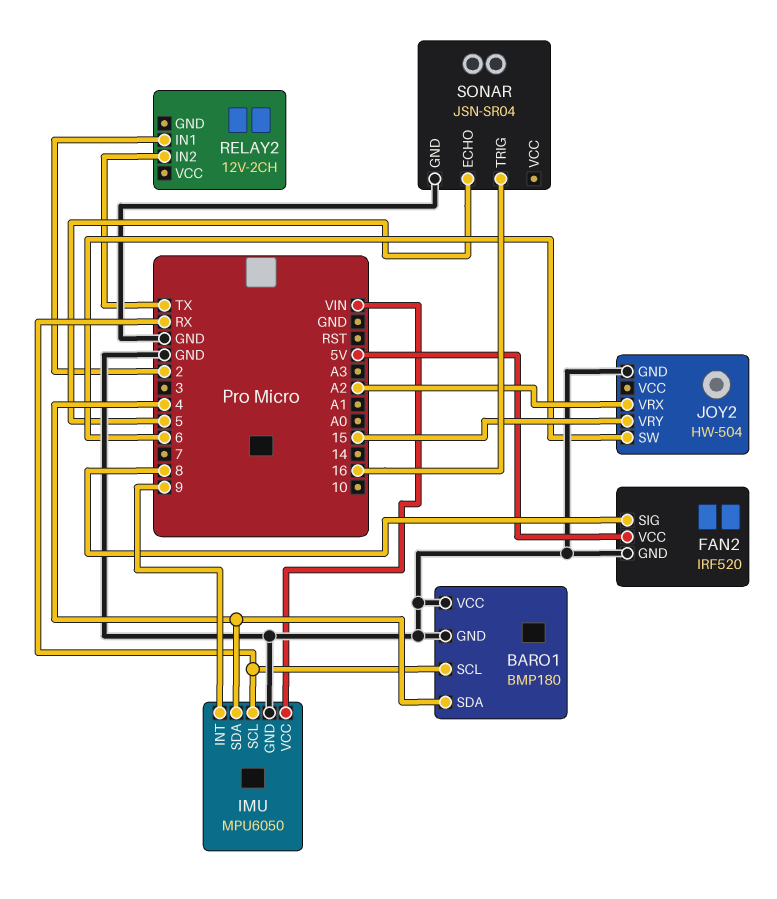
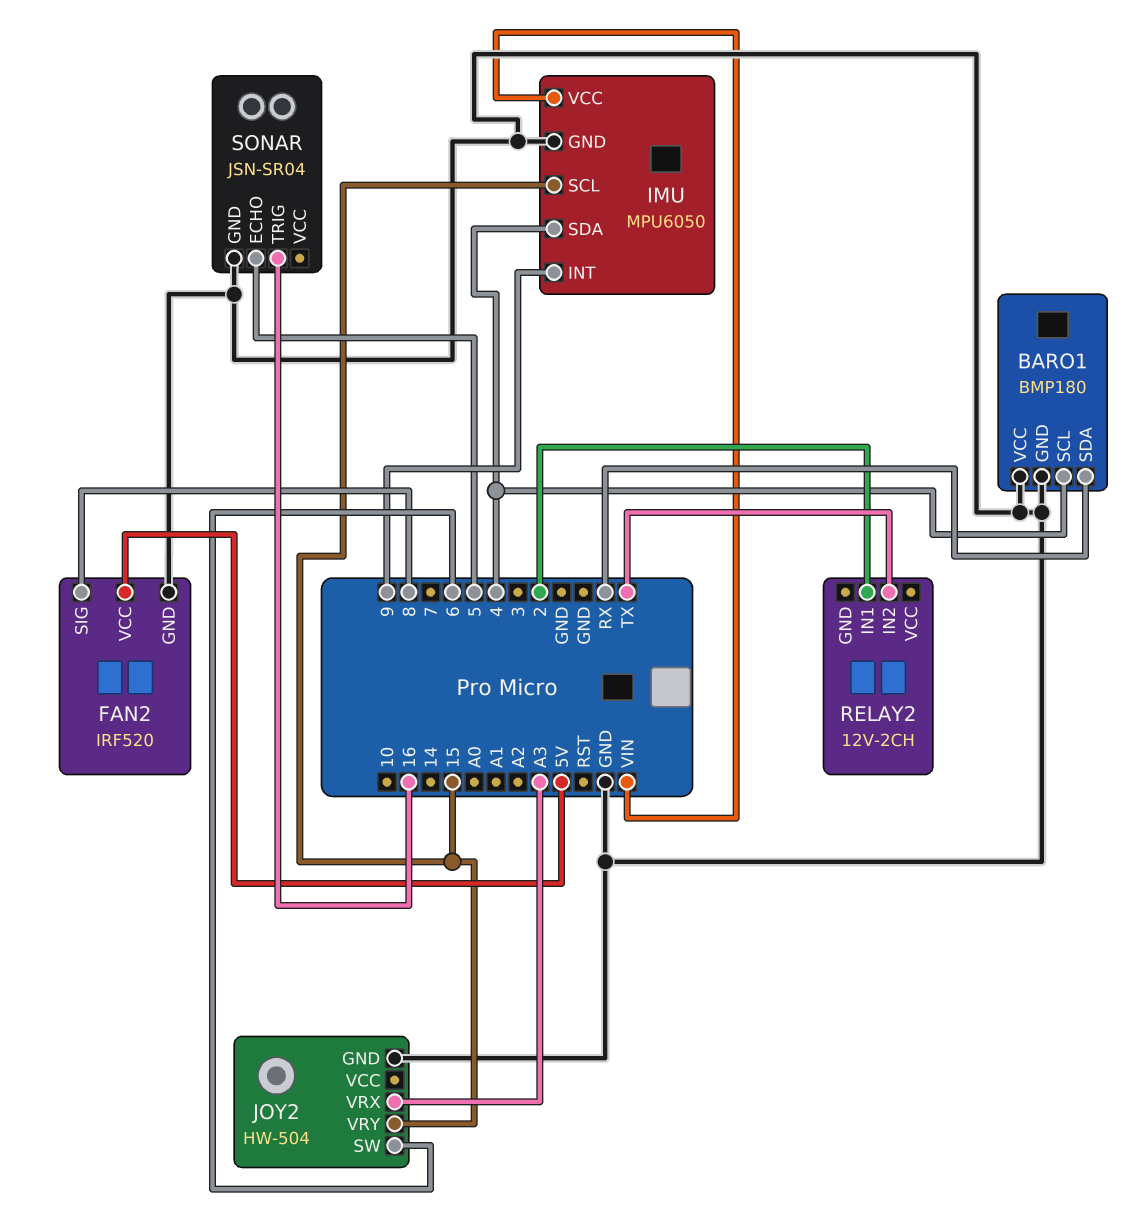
BARO1 pin SCL: RX -> 4
BARO1 pin SDA: 4 -> RX
IMU pin SCL: RX -> 15
JOY2 pin VRX: A2 -> A3

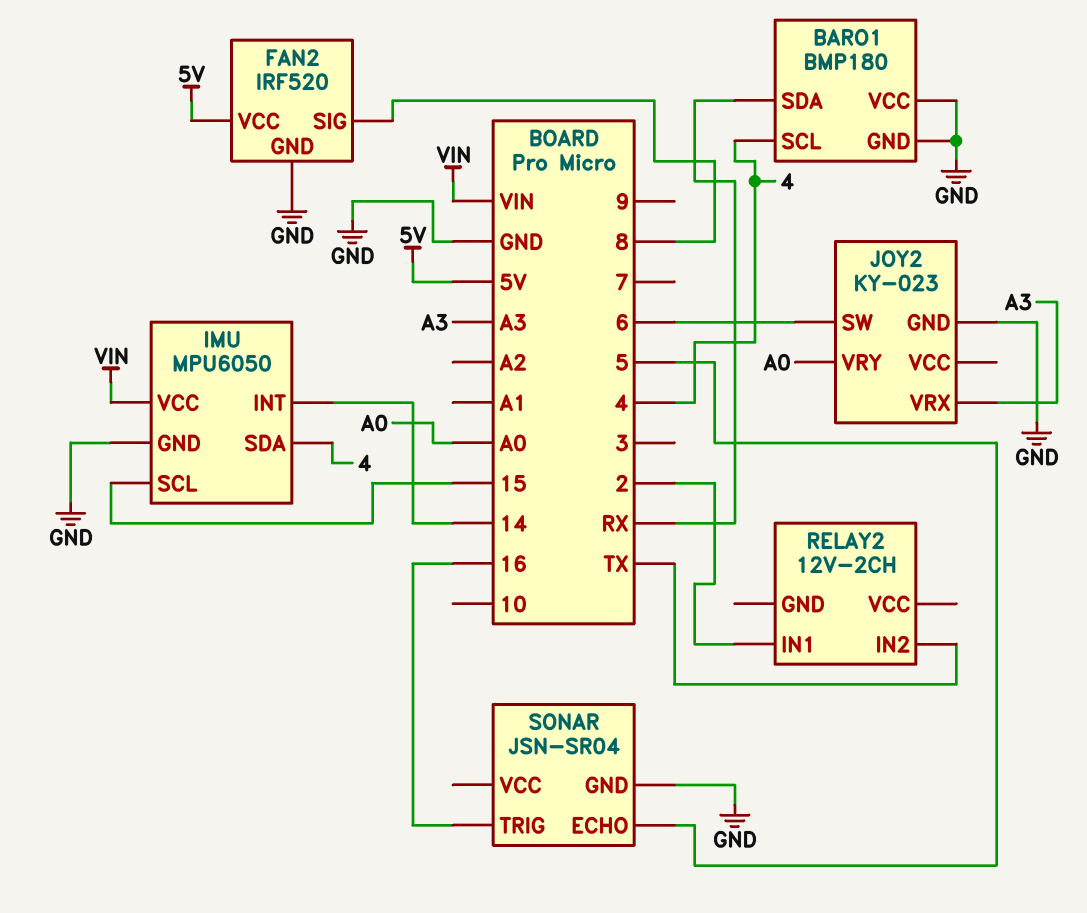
IMU pin INT: 9 -> 14
JOY2: HW-504 -> KY-023
JOY2 pin VRY: 15 -> A0

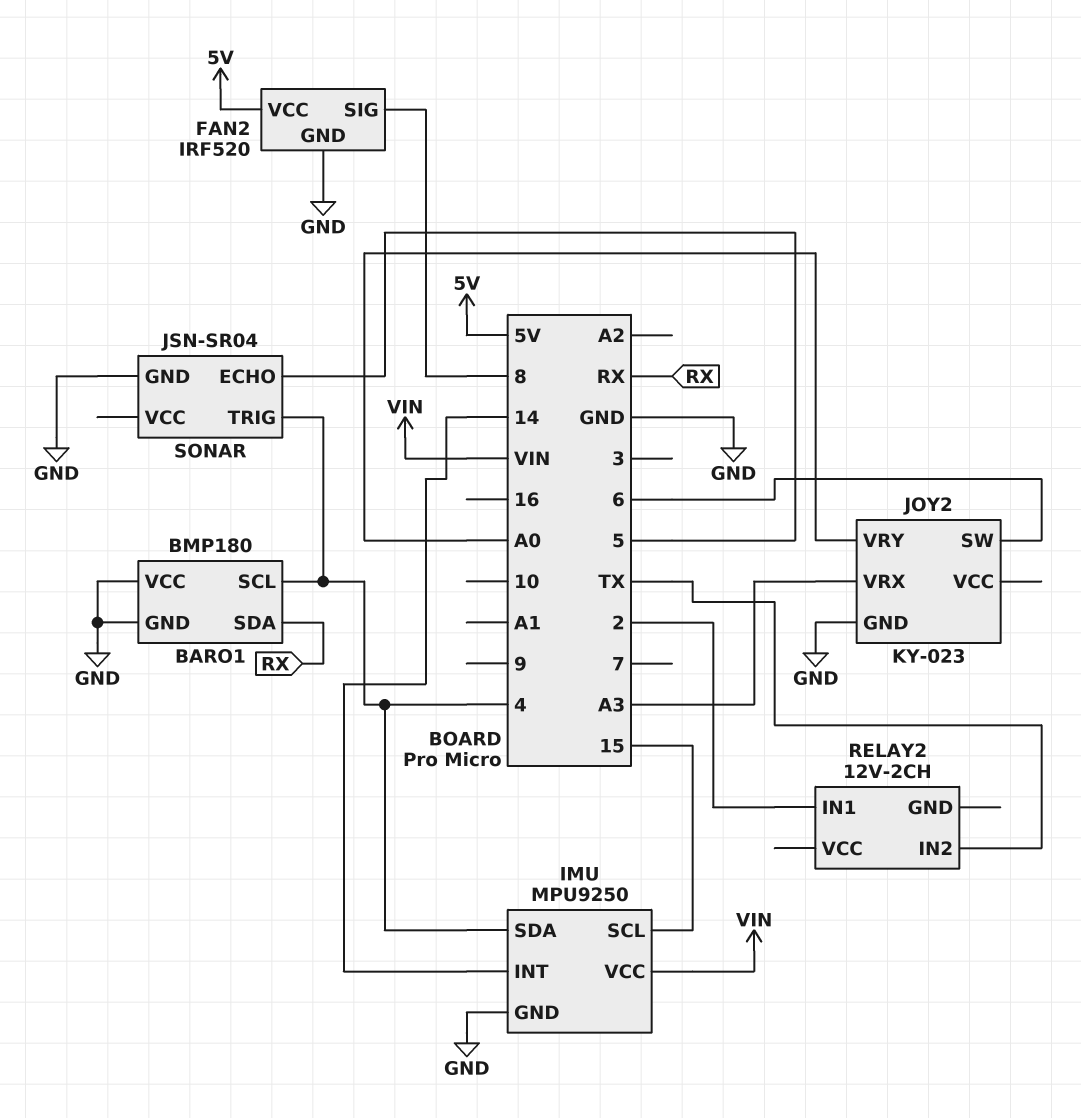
IMU: MPU6050 -> MPU9250
SONAR pin TRIG: 16 -> 4

